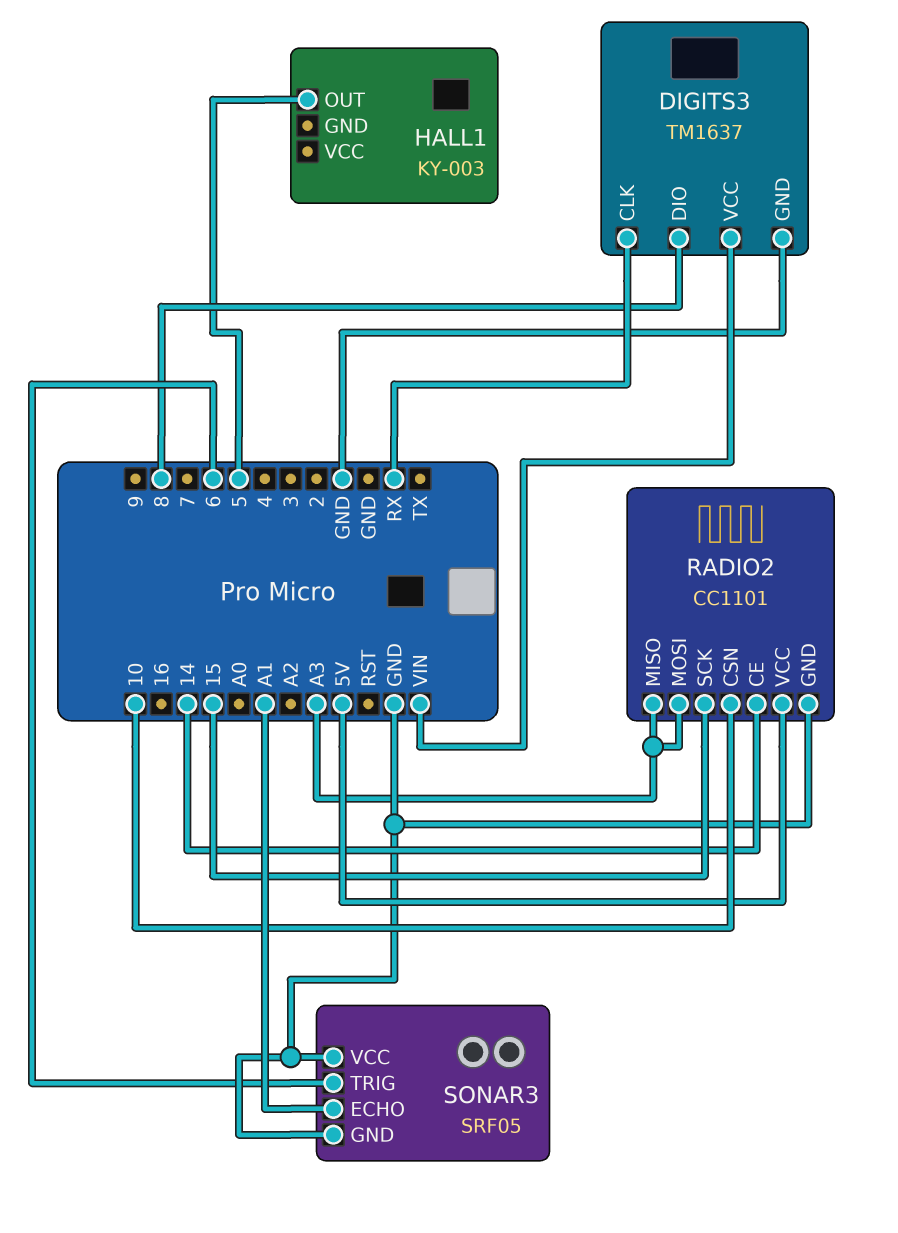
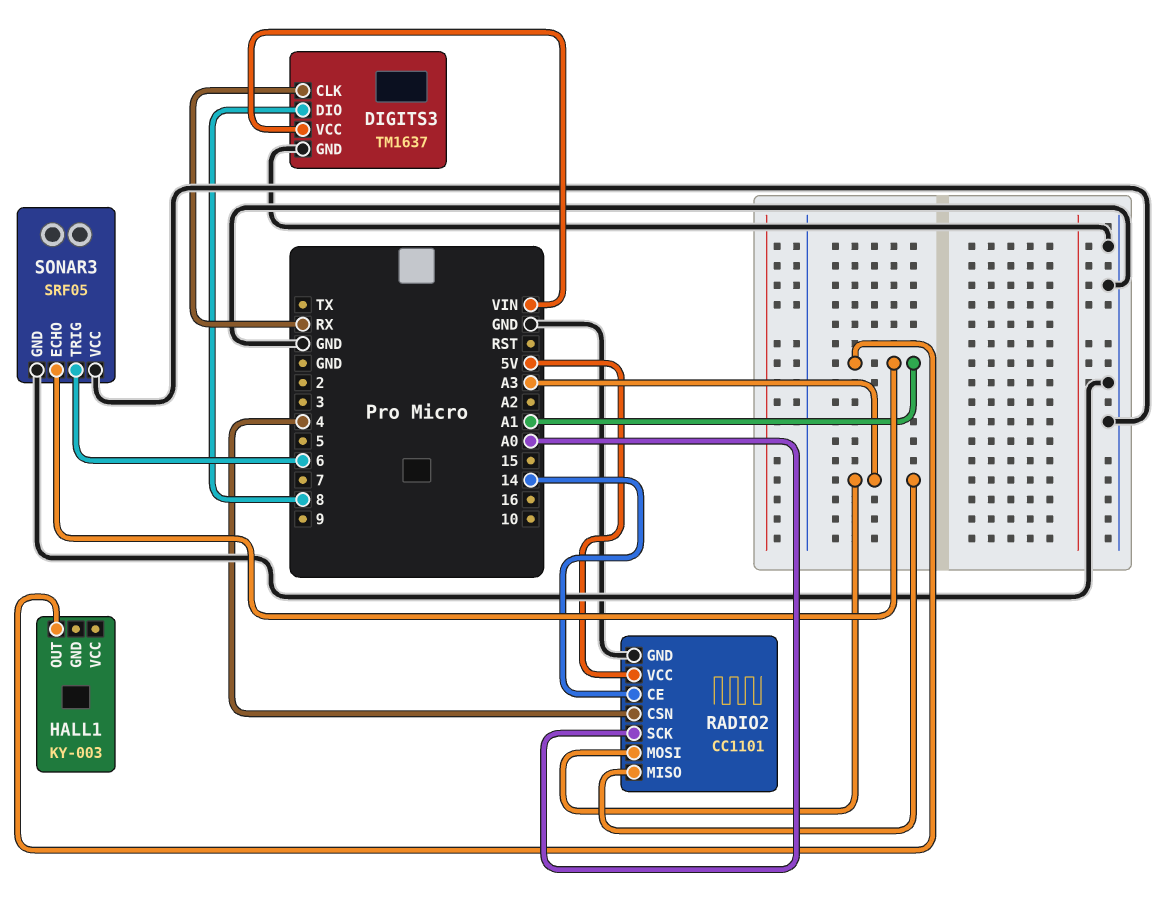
HALL1 pin OUT: 5 -> A1
RADIO2 pin CSN: 10 -> 4
RADIO2 pin SCK: 15 -> A0

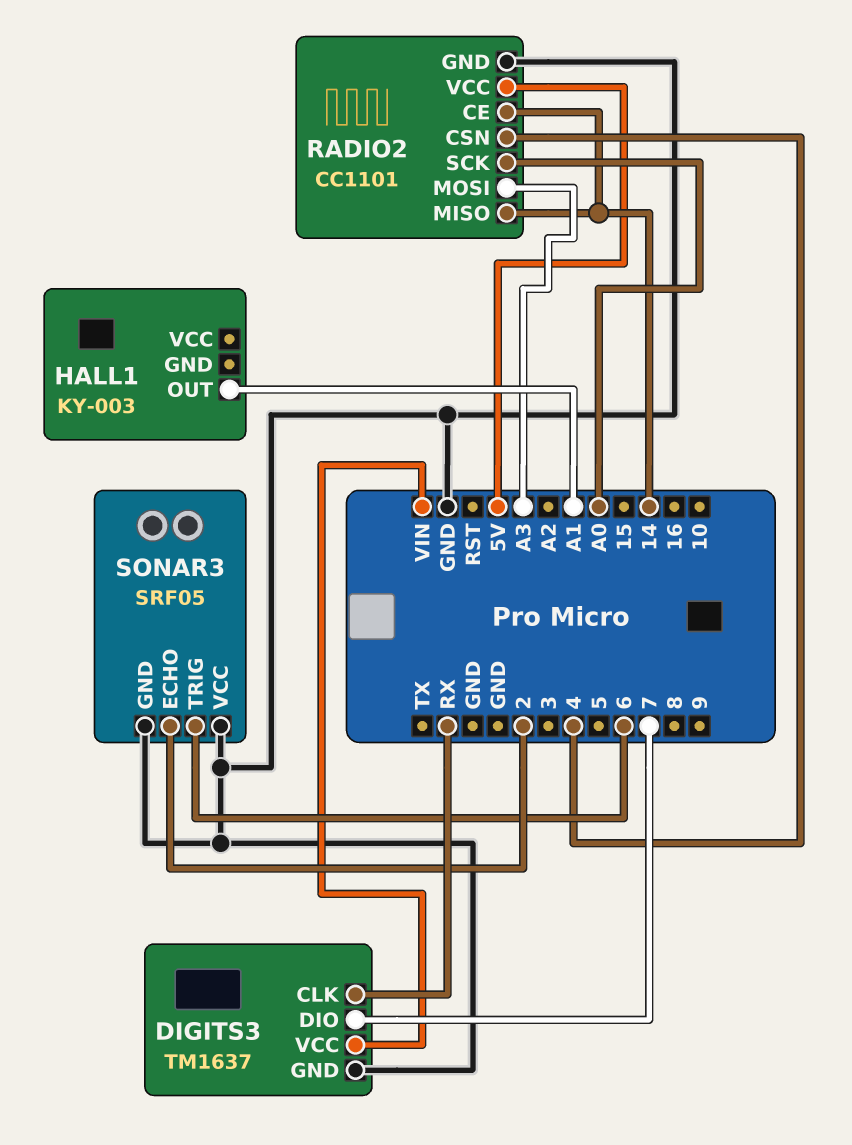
DIGITS3 pin DIO: 8 -> 7
RADIO2 pin MISO: A3 -> 14
SONAR3 pin ECHO: A1 -> 2

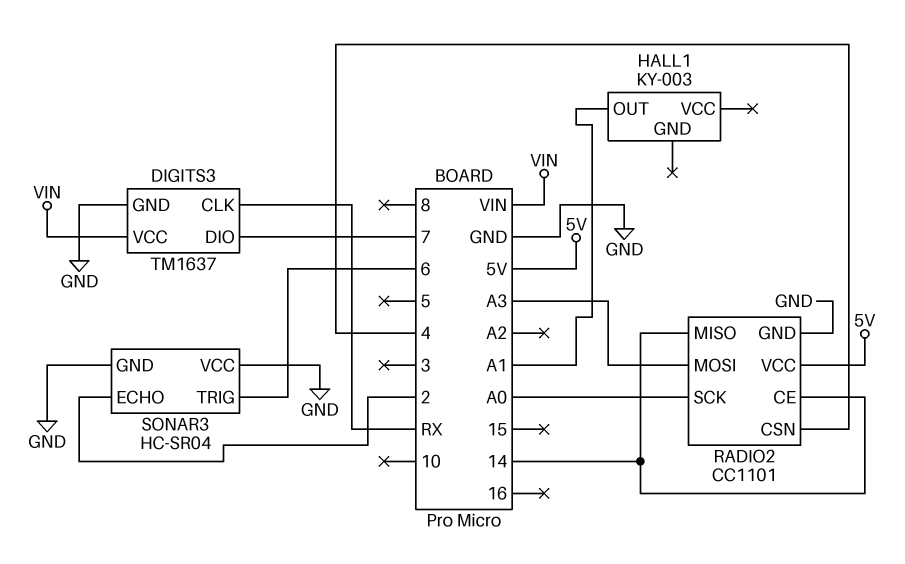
SONAR3: SRF05 -> HC-SR04

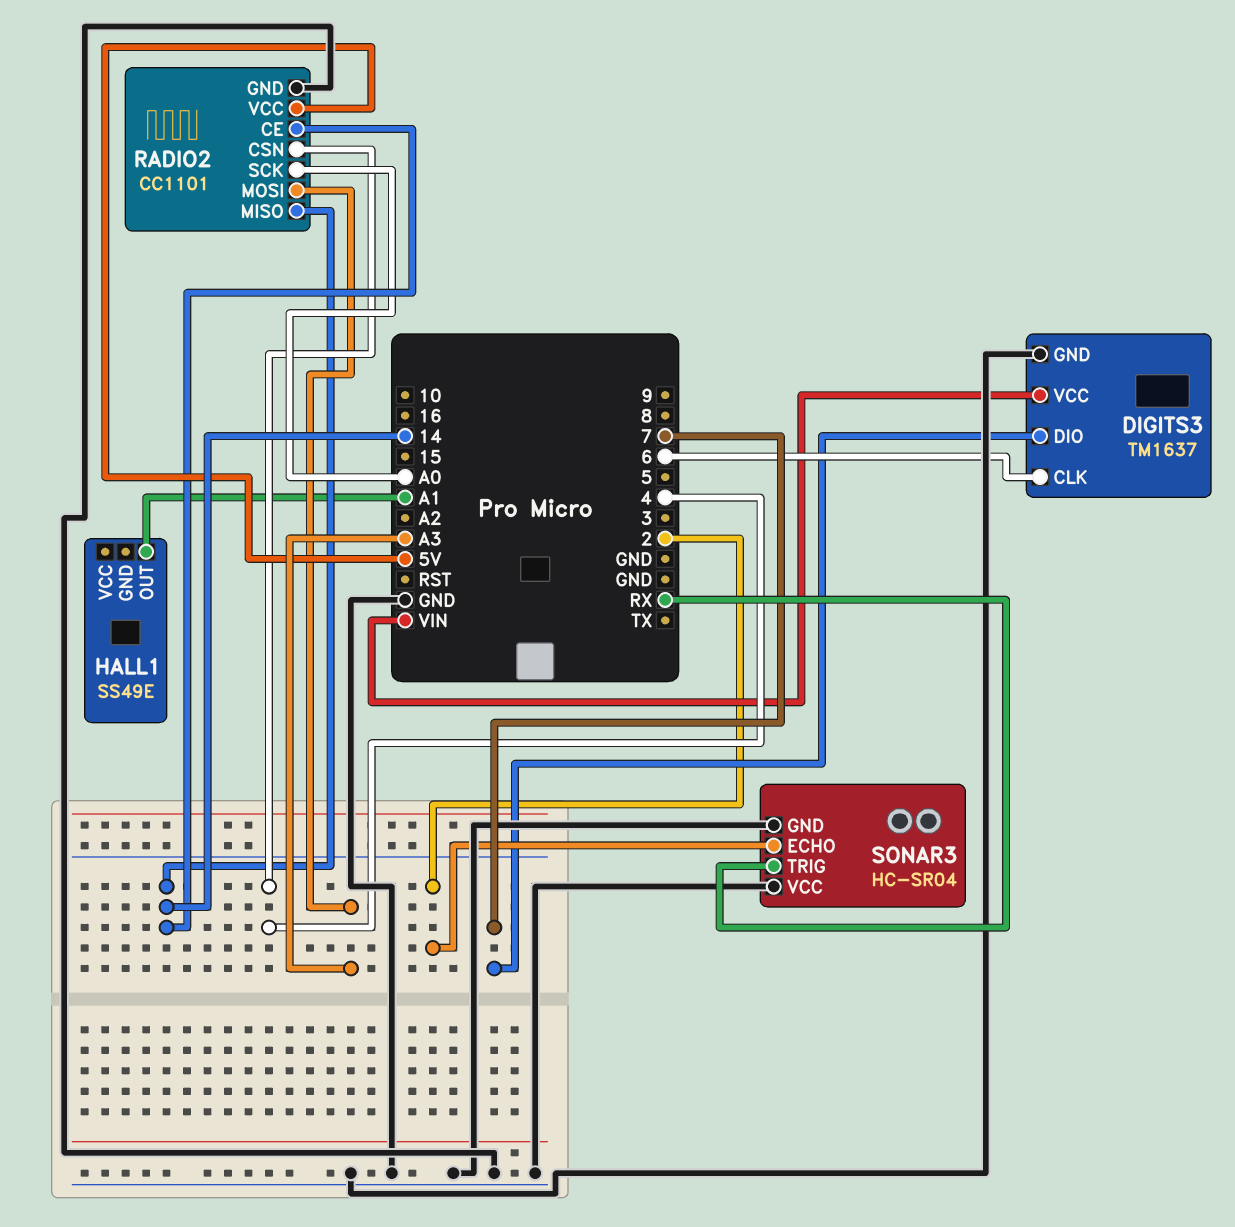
DIGITS3 pin CLK: RX -> 6
HALL1: KY-003 -> SS49E
SONAR3 pin TRIG: 6 -> RX

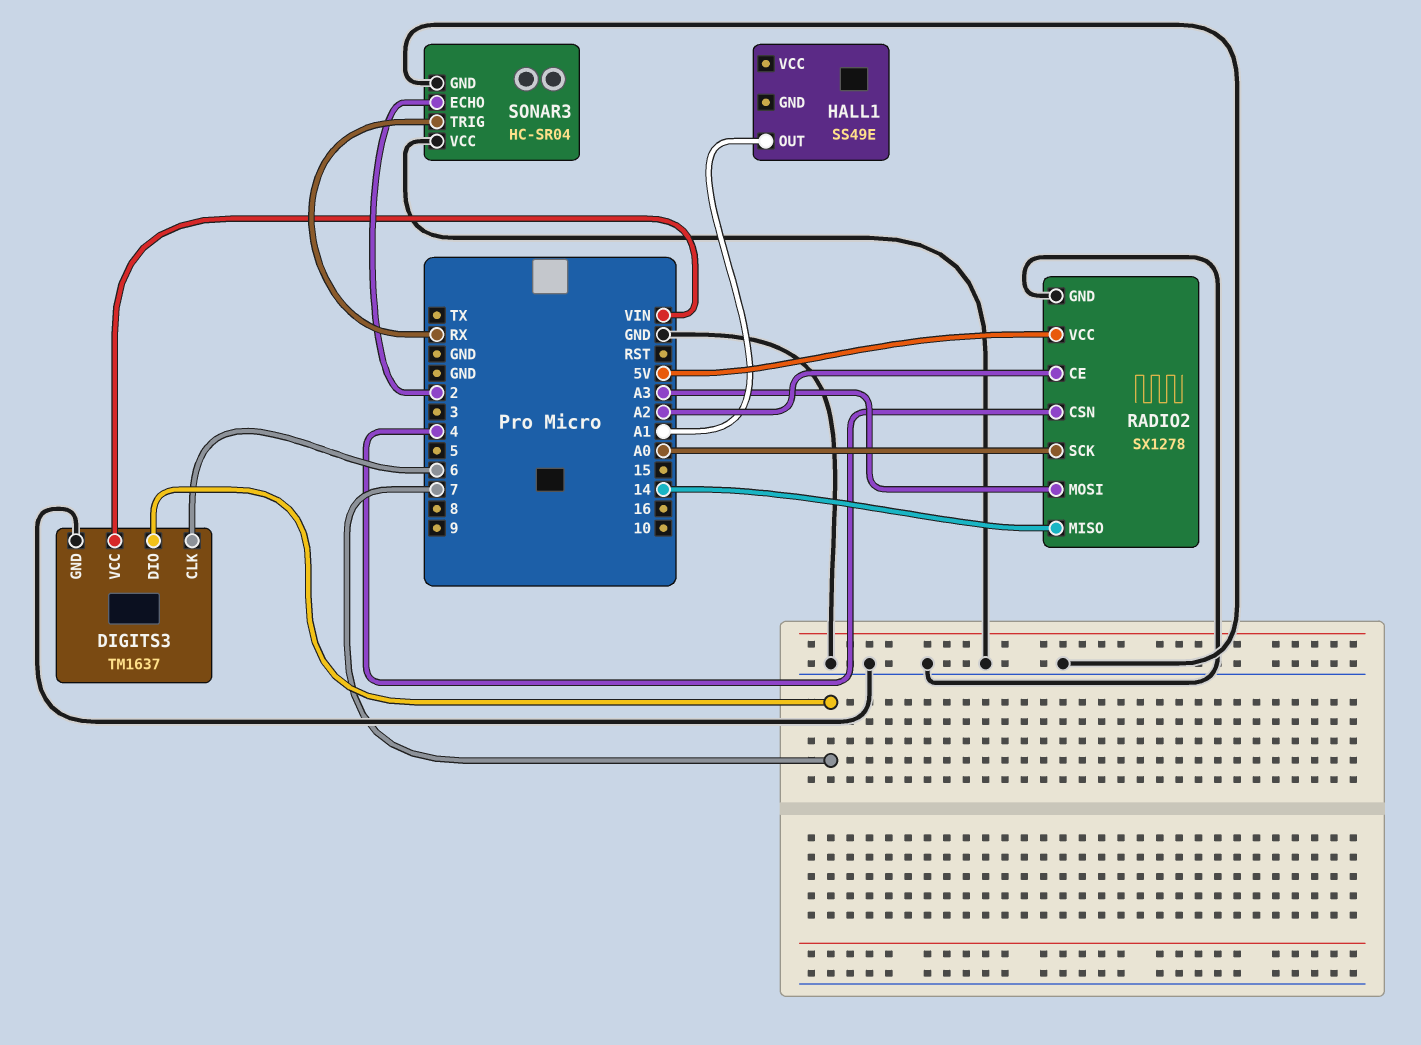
RADIO2: CC1101 -> SX1278
RADIO2 pin CE: 14 -> A2

